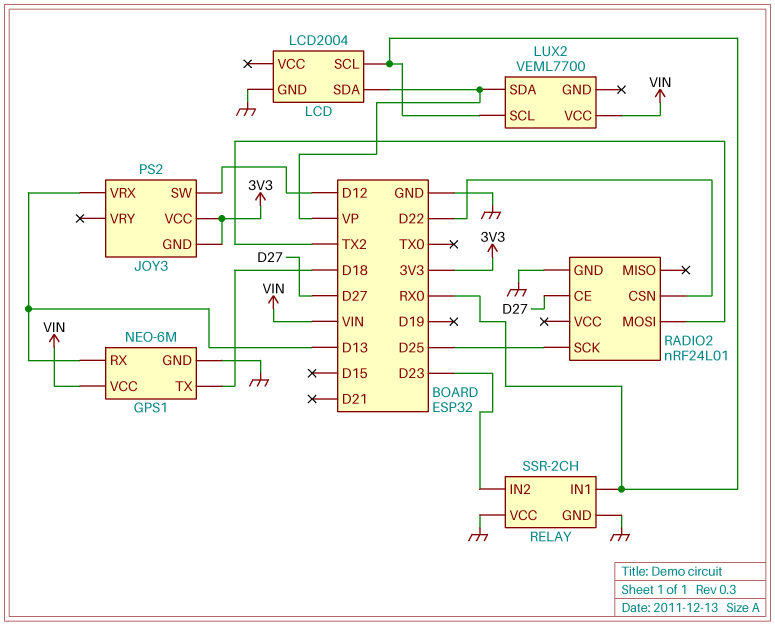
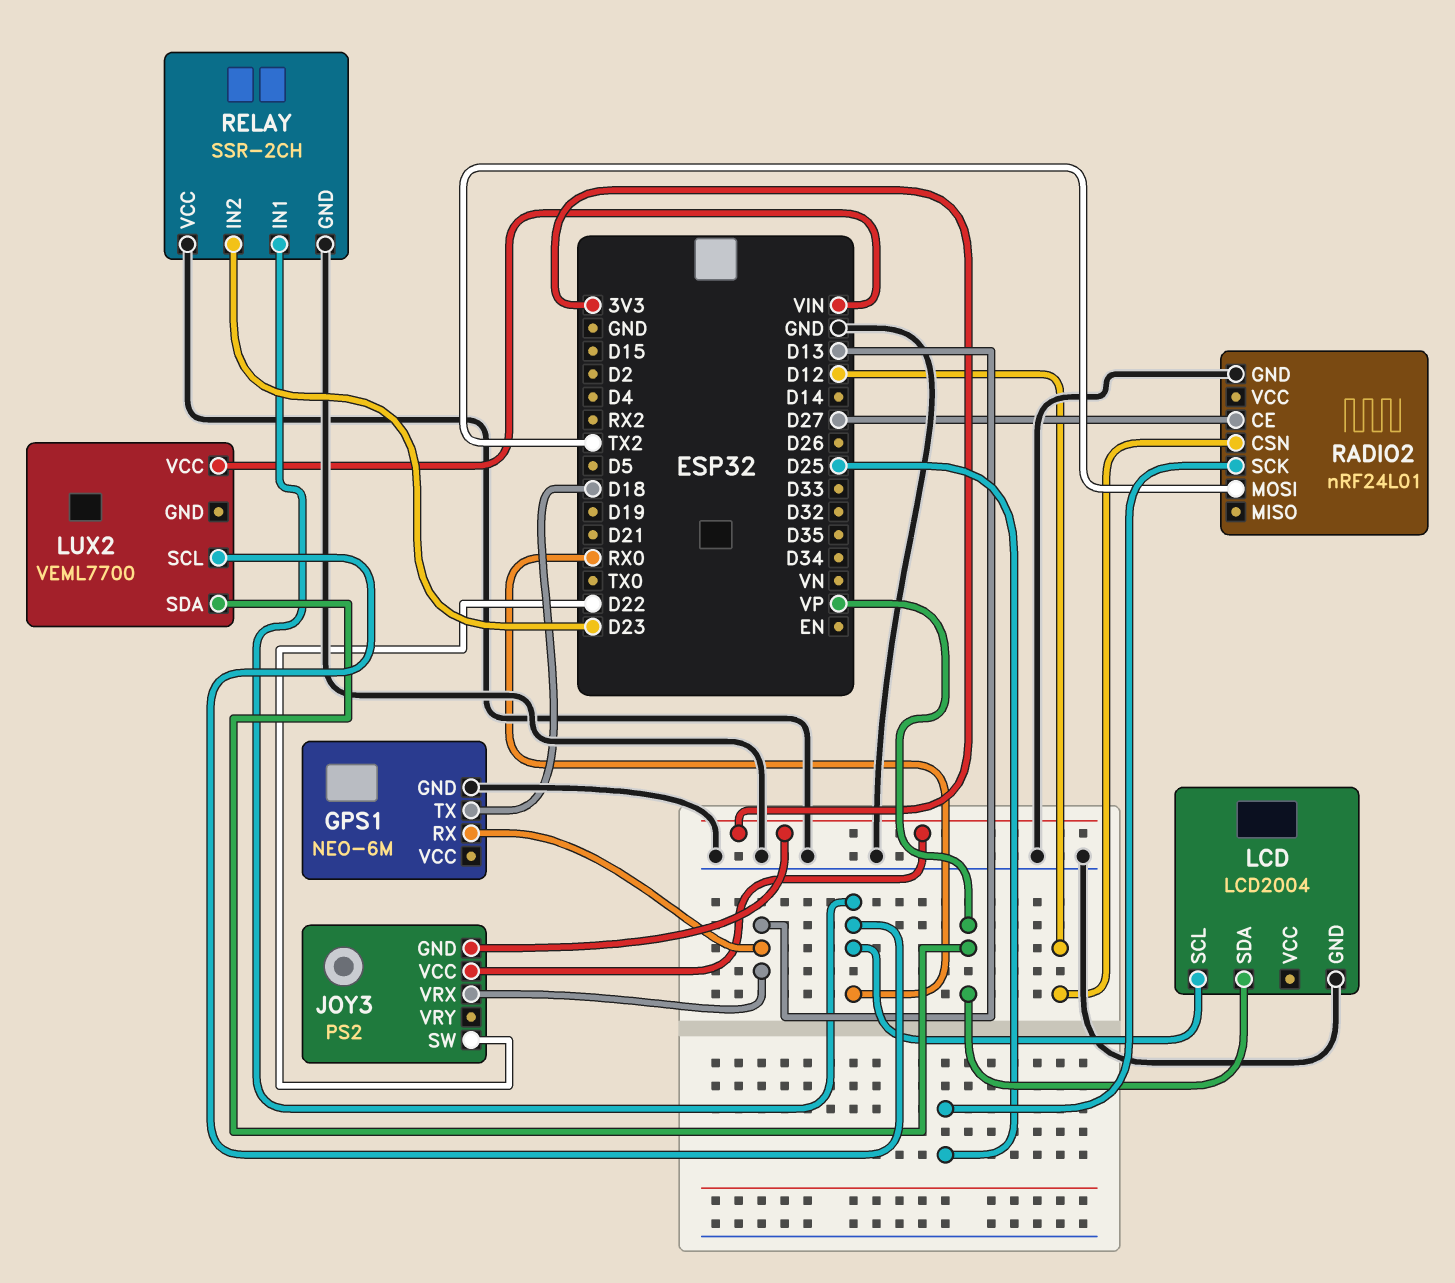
GPS1 pin VCC: VIN -> none
JOY3 pin SW: D12 -> D22
RADIO2 pin CSN: D22 -> D12

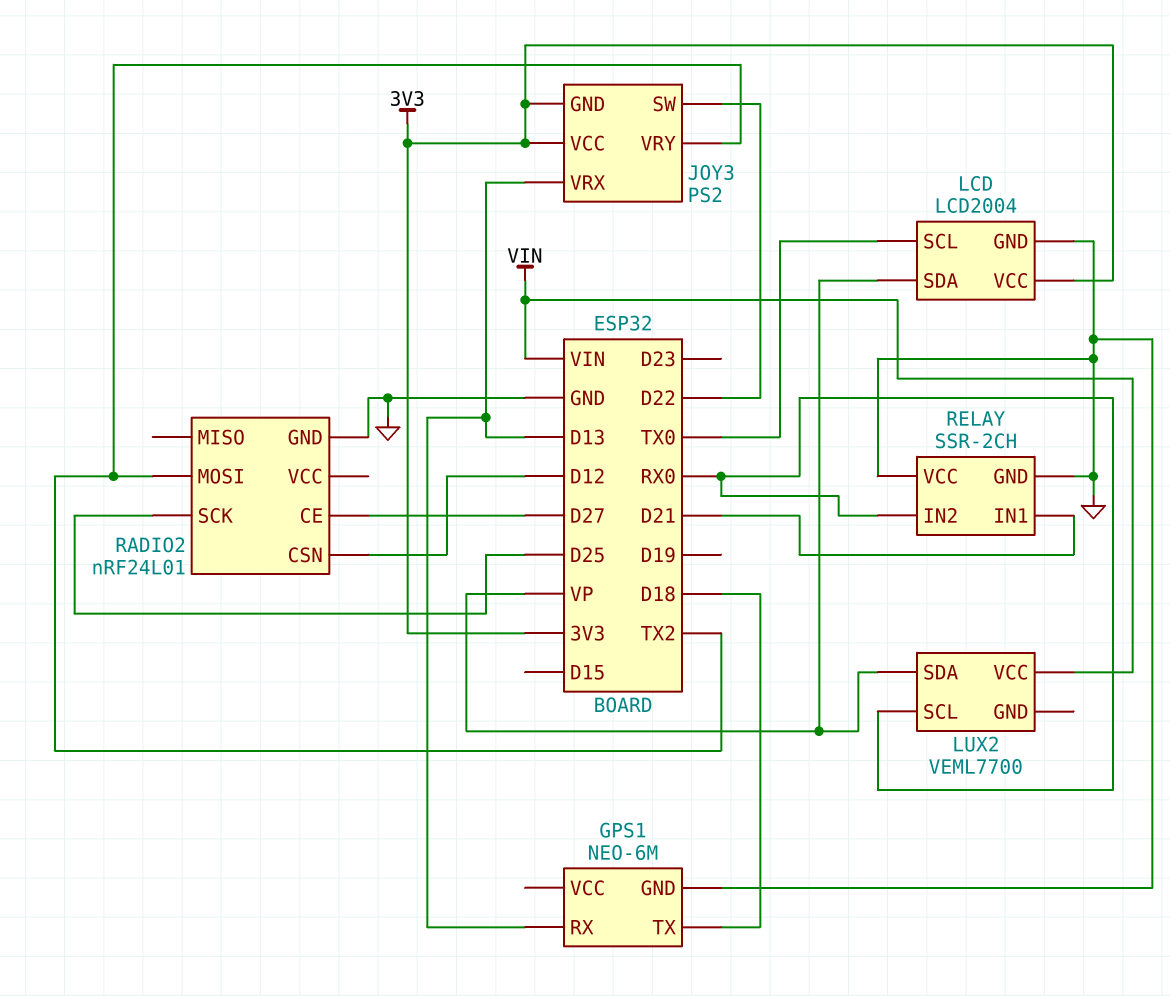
JOY3 pin VRY: none -> TX2
LCD pin SCL: RX0 -> TX0
LCD pin VCC: none -> 3V3
RELAY pin IN1: RX0 -> D21
RELAY pin IN2: D23 -> RX0

